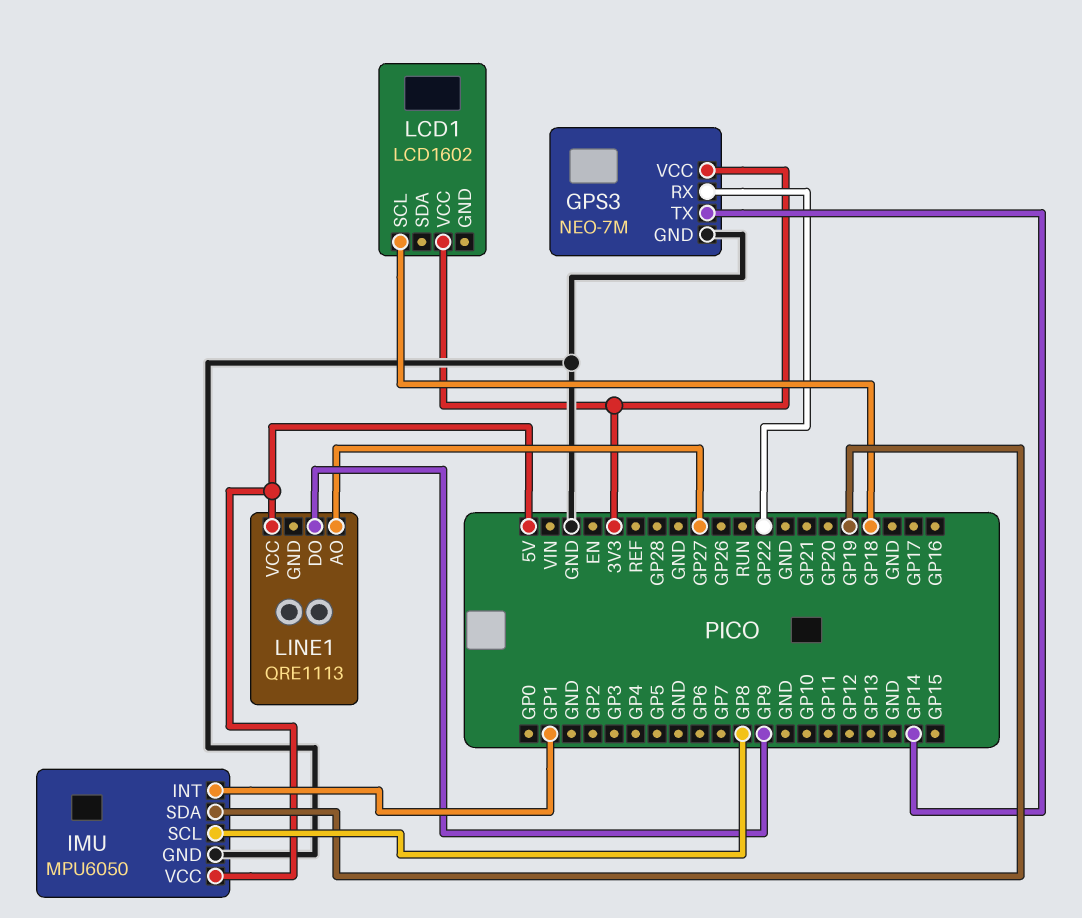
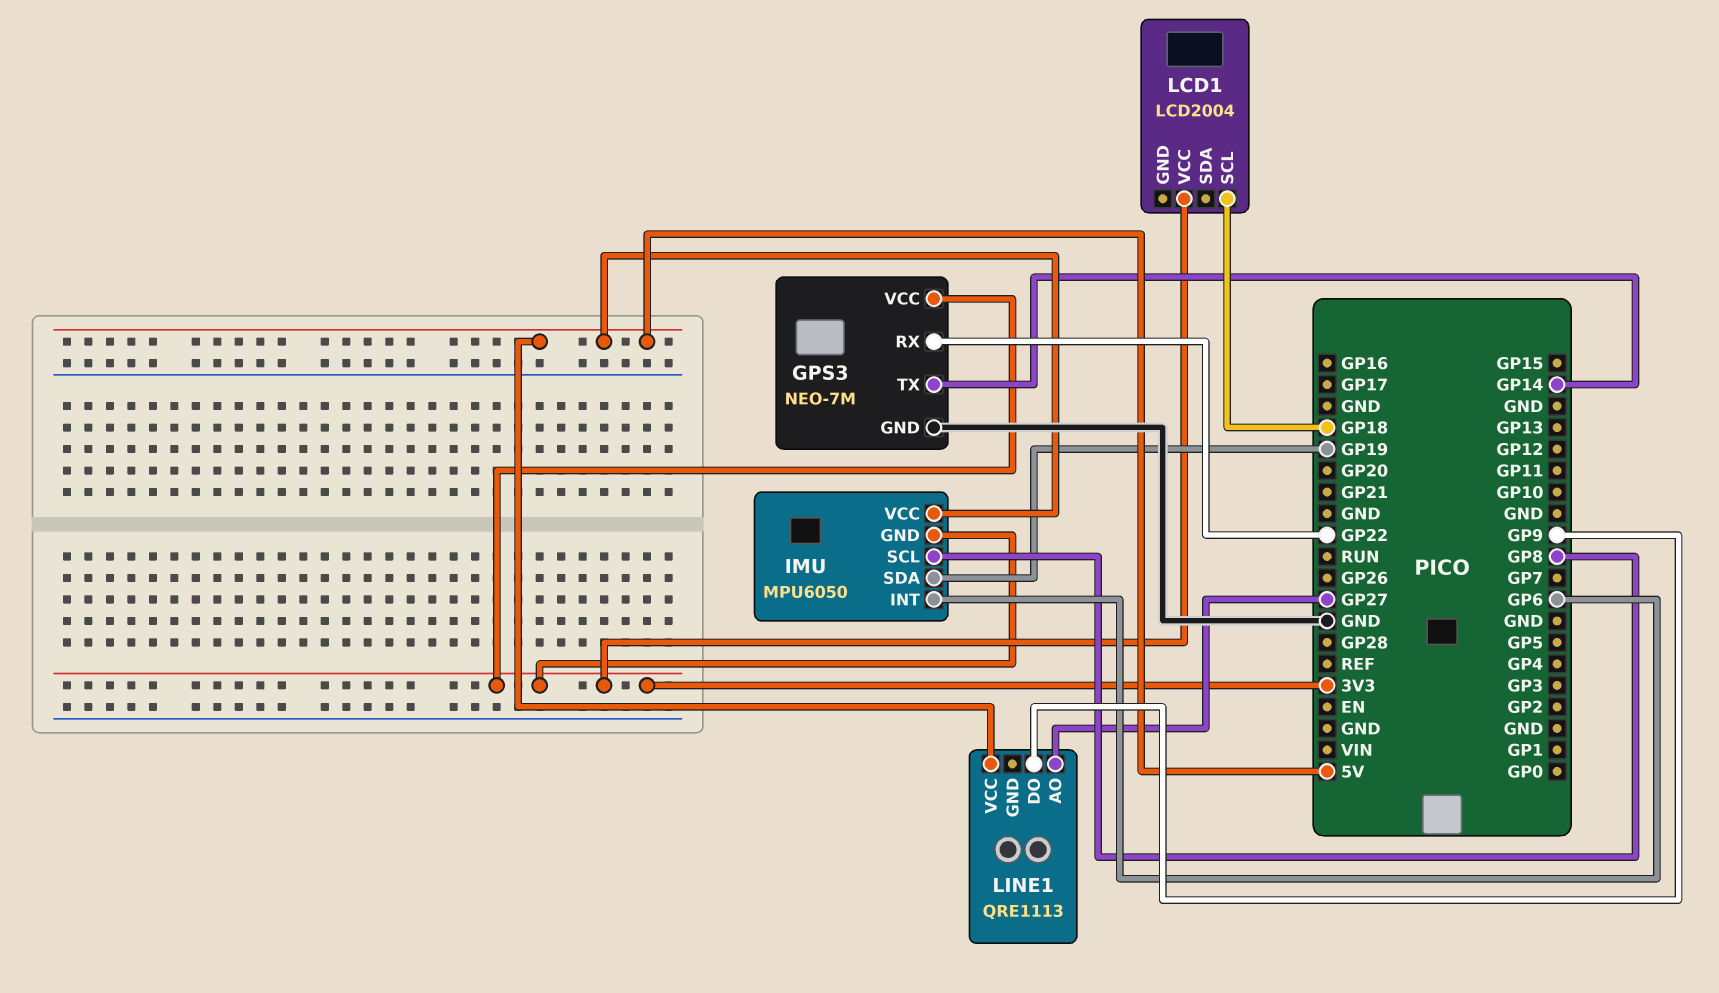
IMU pin GND: GND -> 3V3
IMU pin INT: GP1 -> GP6
LCD1: LCD1602 -> LCD2004

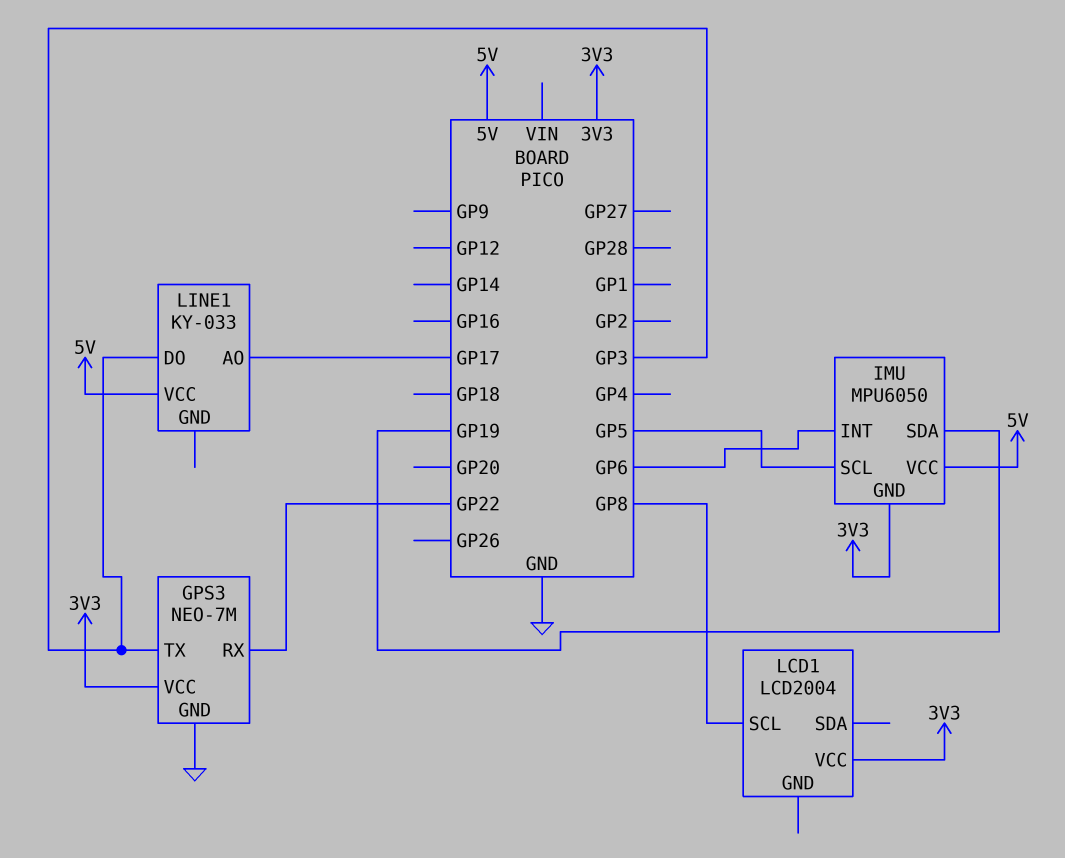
GPS3 pin TX: GP14 -> GP3
IMU pin SCL: GP8 -> GP5
LCD1 pin SCL: GP18 -> GP8
LINE1: QRE1113 -> KY-033
LINE1 pin AO: GP27 -> GP17
LINE1 pin DO: GP9 -> GP3

